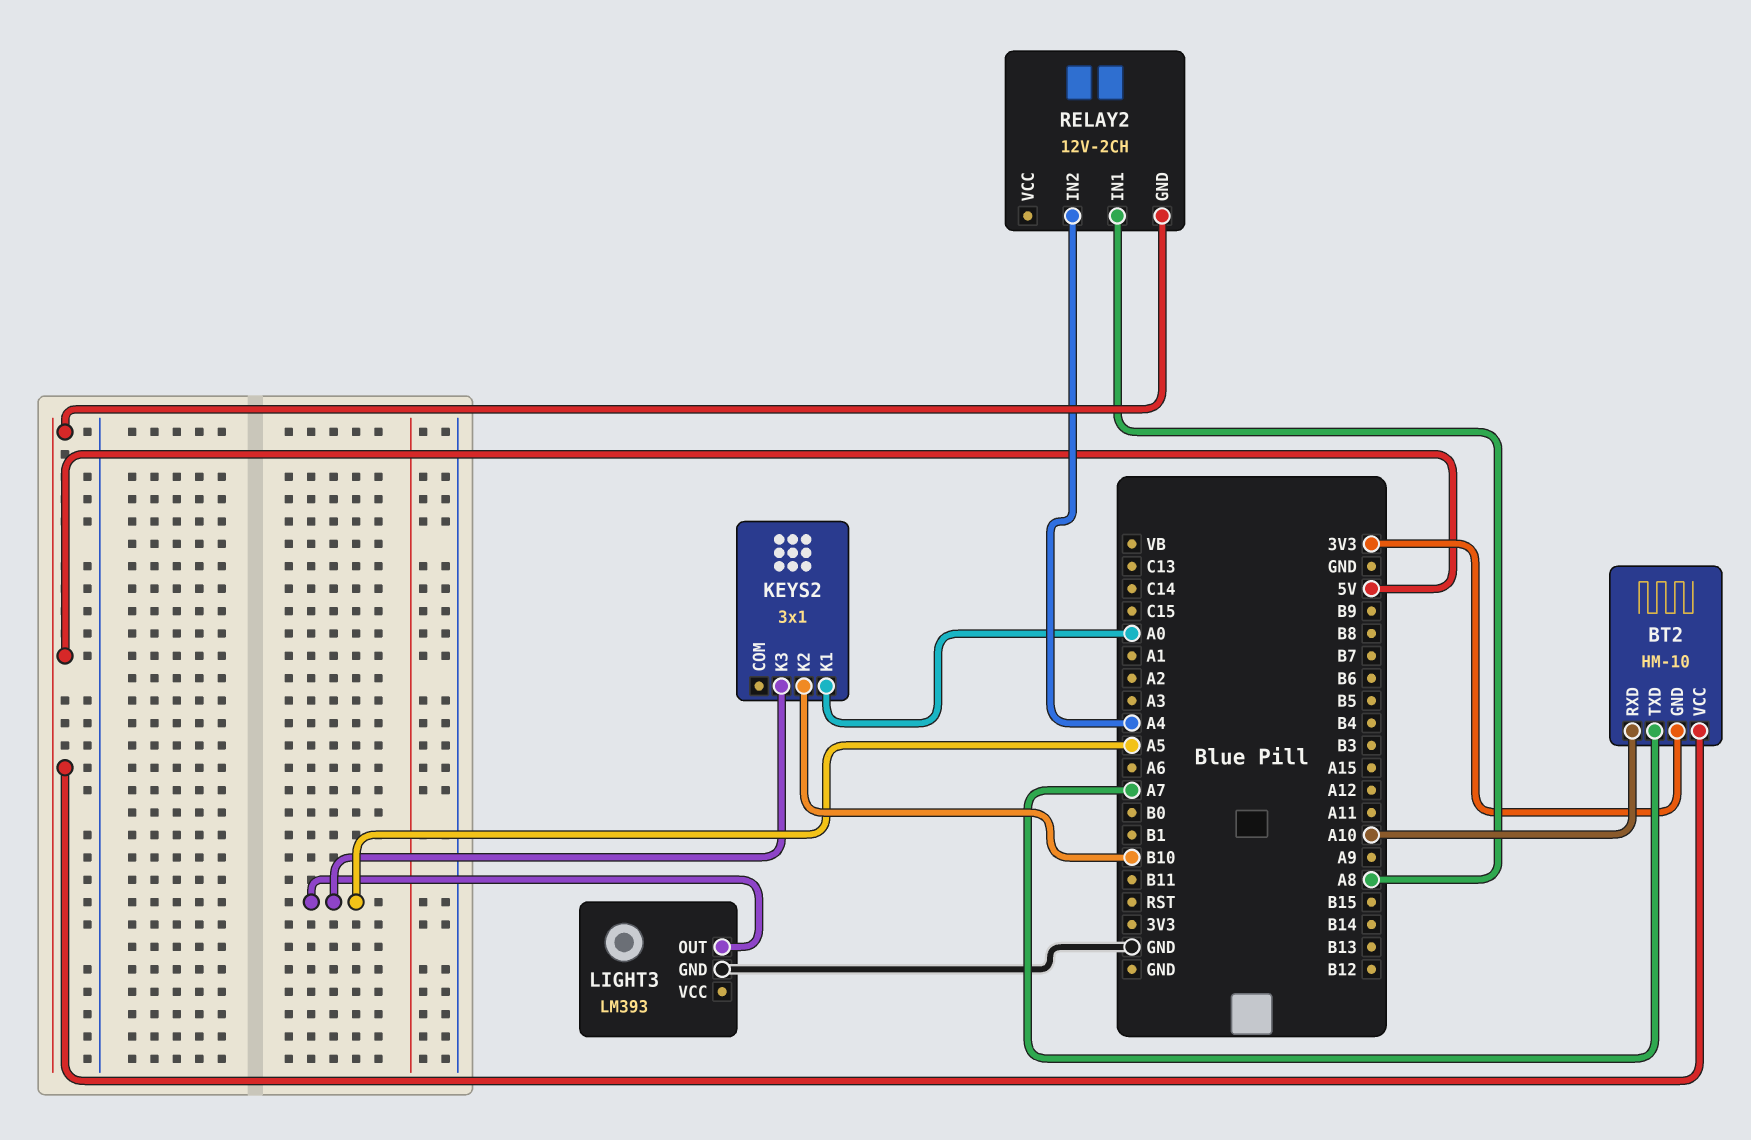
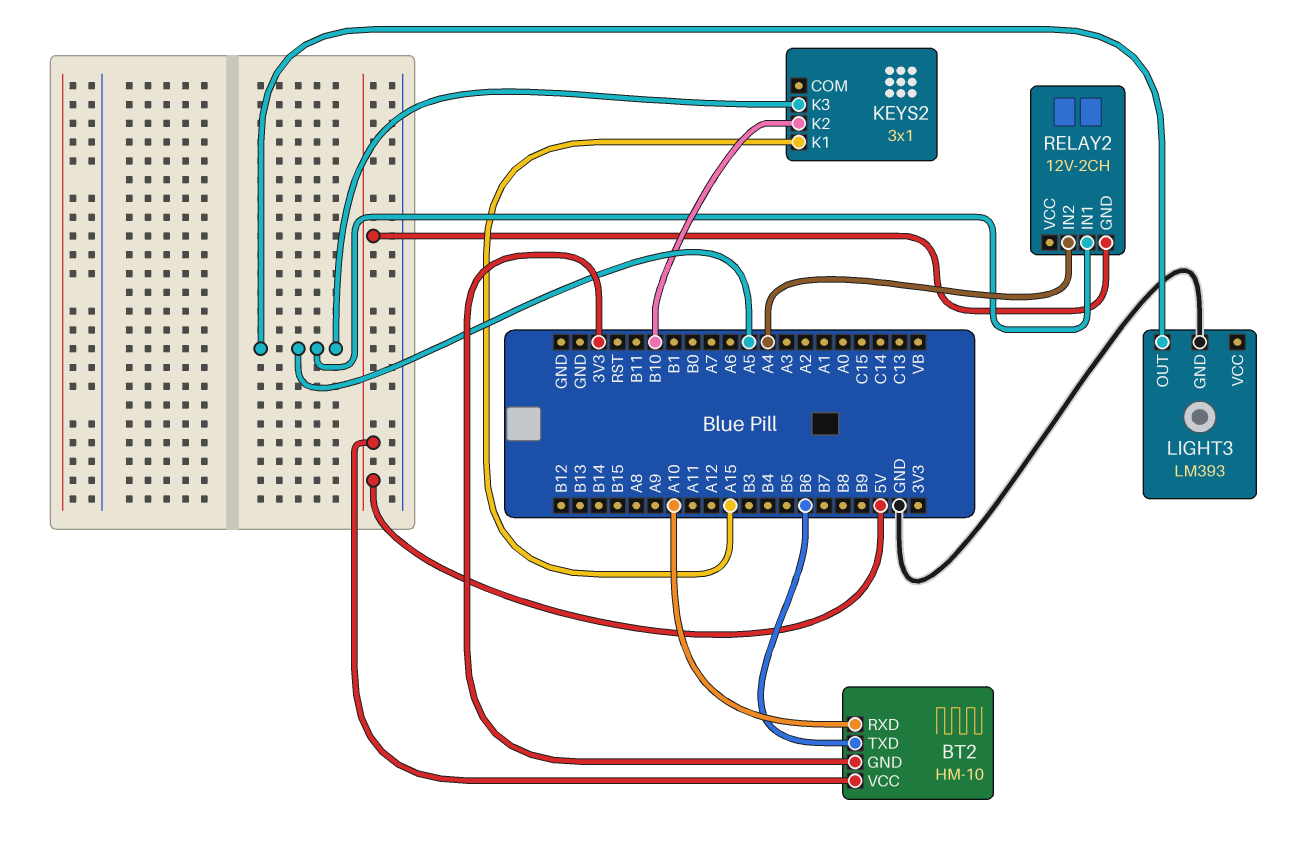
BT2 pin TXD: A7 -> B6
KEYS2 pin K1: A0 -> A15
RELAY2 pin IN1: A8 -> A5

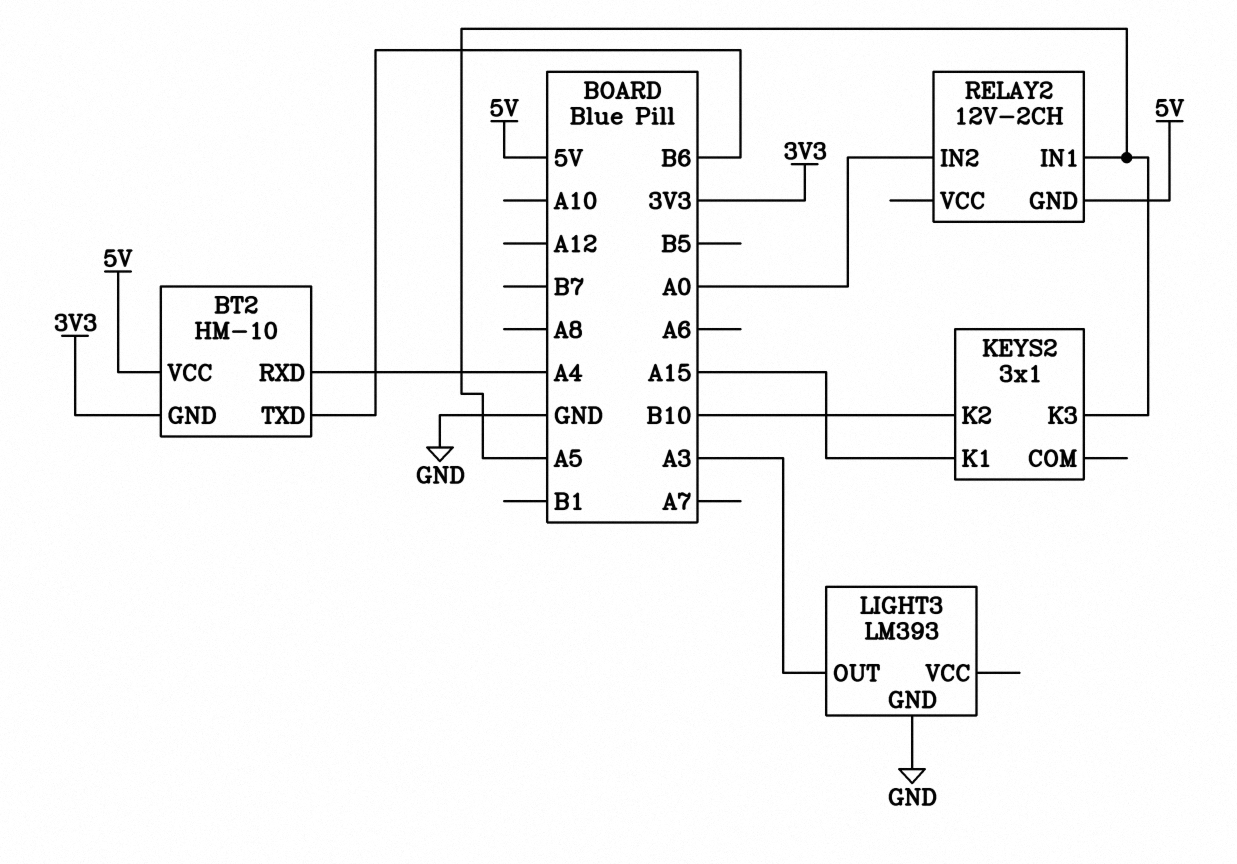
BT2 pin RXD: A10 -> A4
LIGHT3 pin OUT: A5 -> A3
RELAY2 pin IN2: A4 -> A0

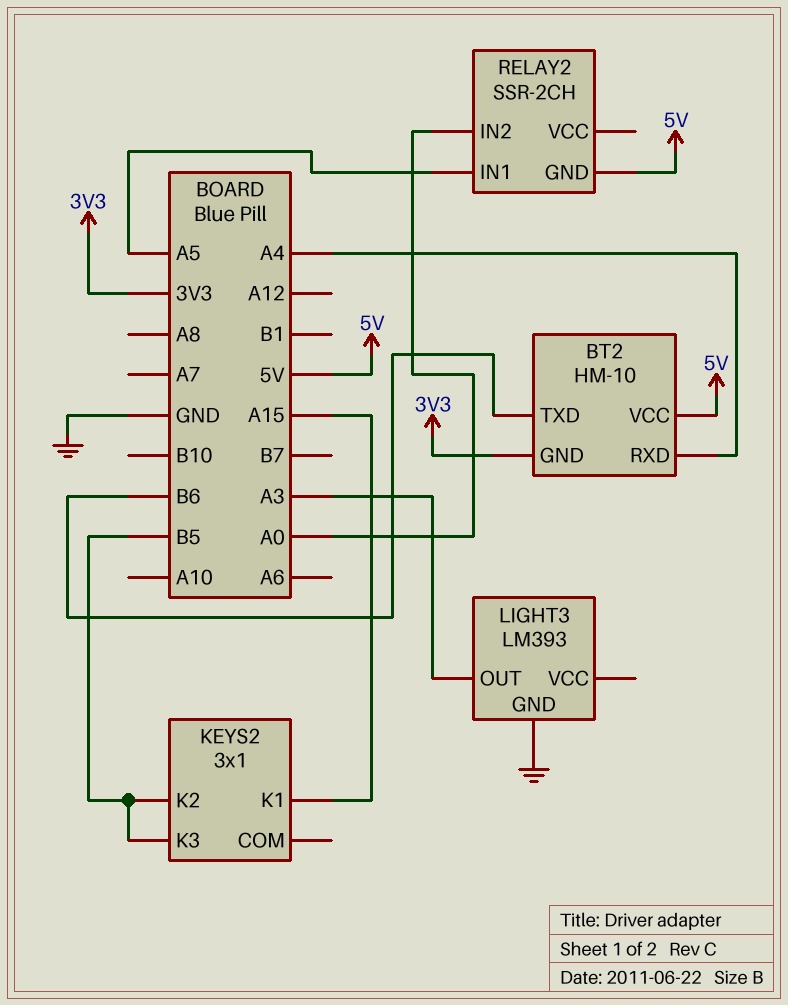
KEYS2 pin K2: B10 -> B5
KEYS2 pin K3: A5 -> B5
RELAY2: 12V-2CH -> SSR-2CH

